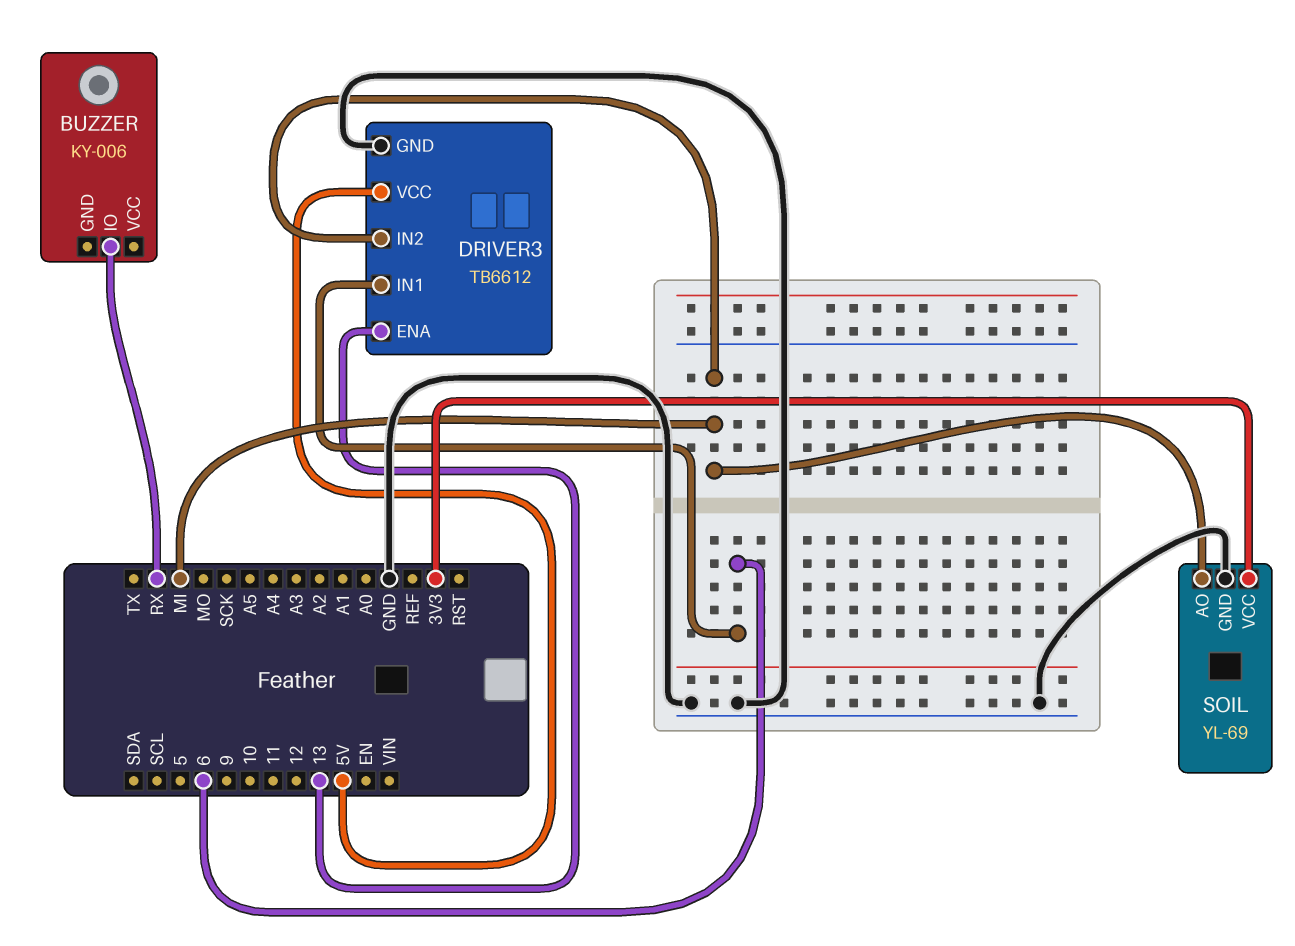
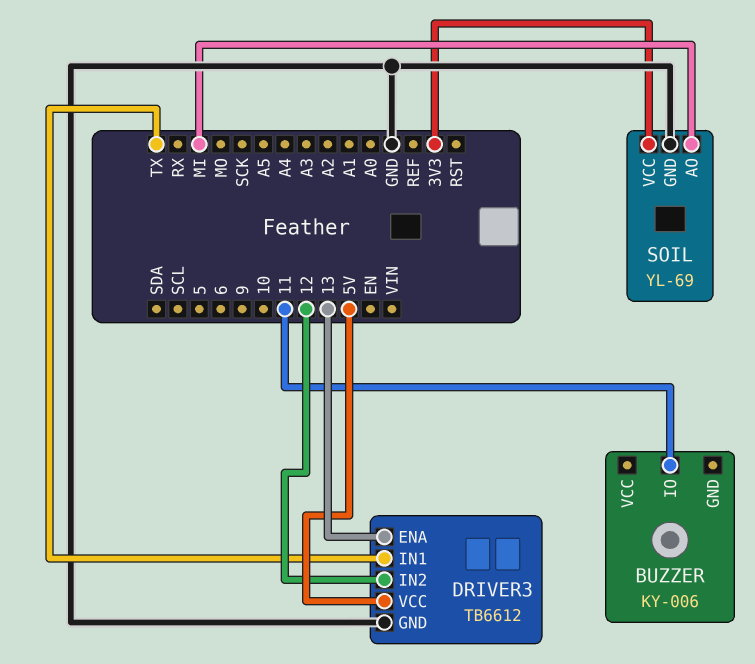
BUZZER pin IO: RX -> 11
DRIVER3 pin IN1: 6 -> TX
DRIVER3 pin IN2: MI -> 12

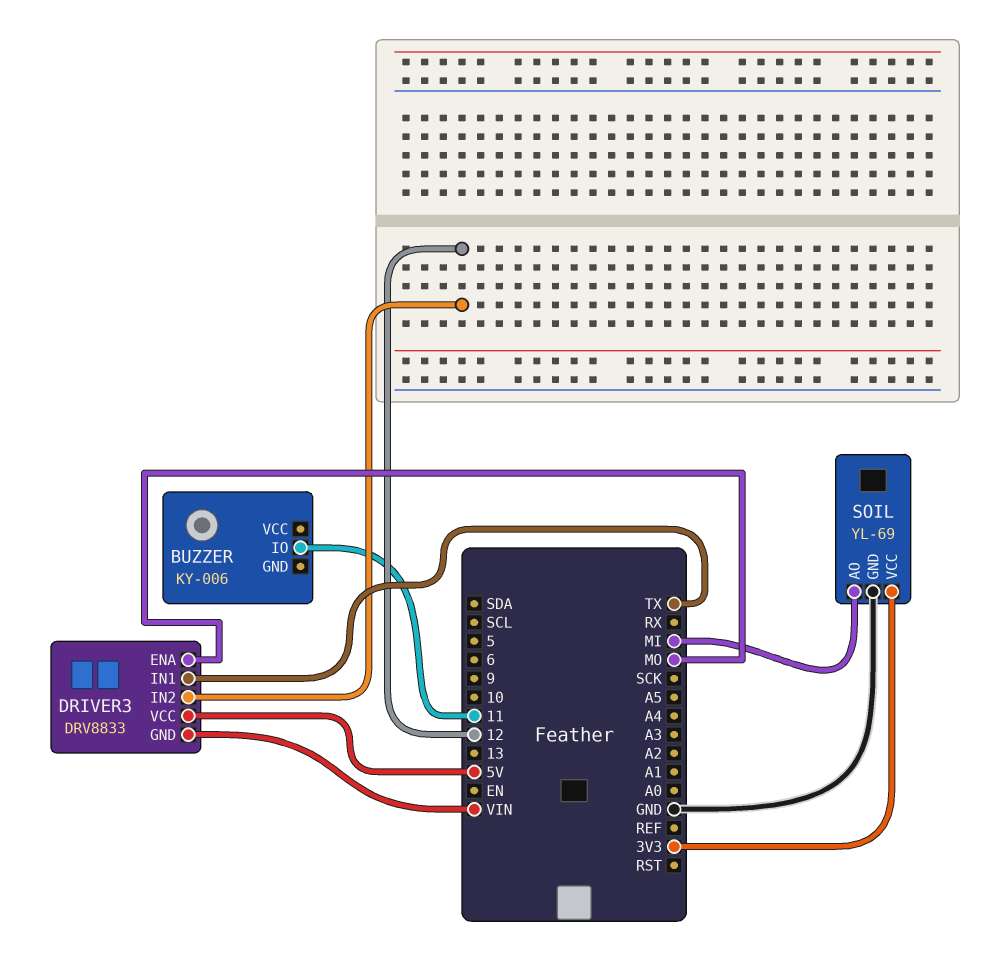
DRIVER3: TB6612 -> DRV8833
DRIVER3 pin ENA: 13 -> MO
DRIVER3 pin GND: GND -> VIN

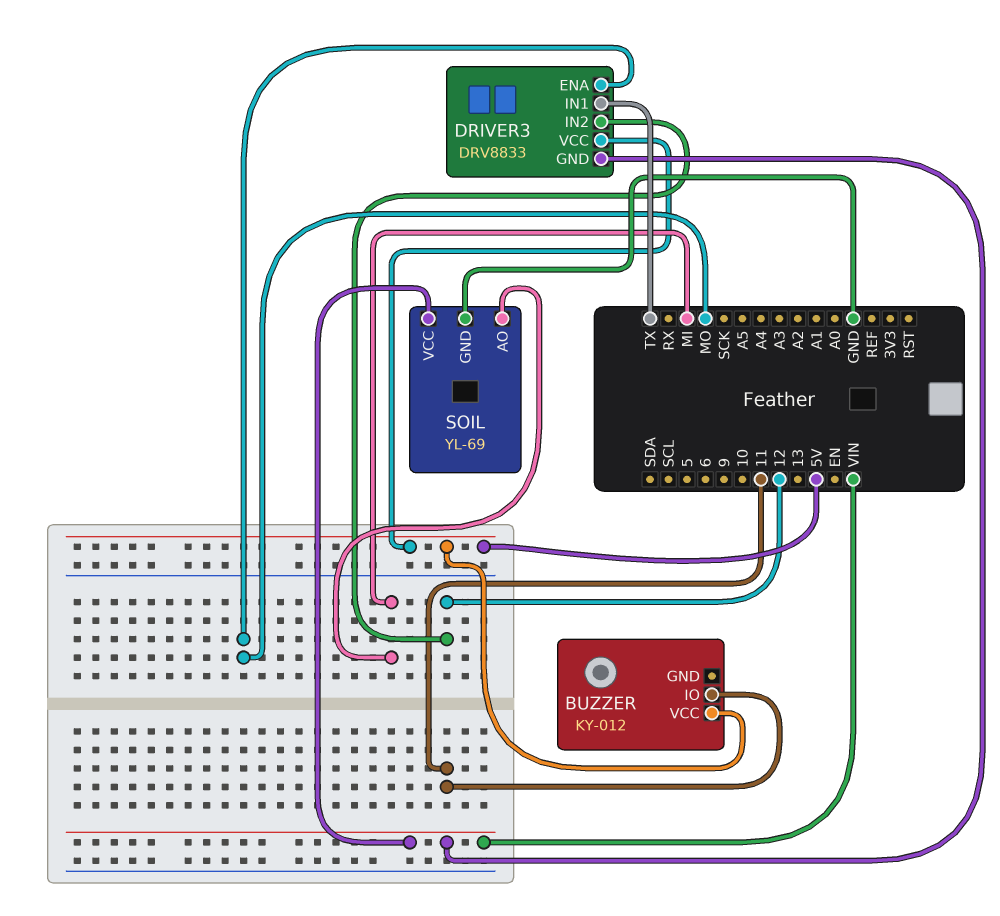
BUZZER: KY-006 -> KY-012
BUZZER pin VCC: none -> 5V
SOIL pin VCC: 3V3 -> VIN

